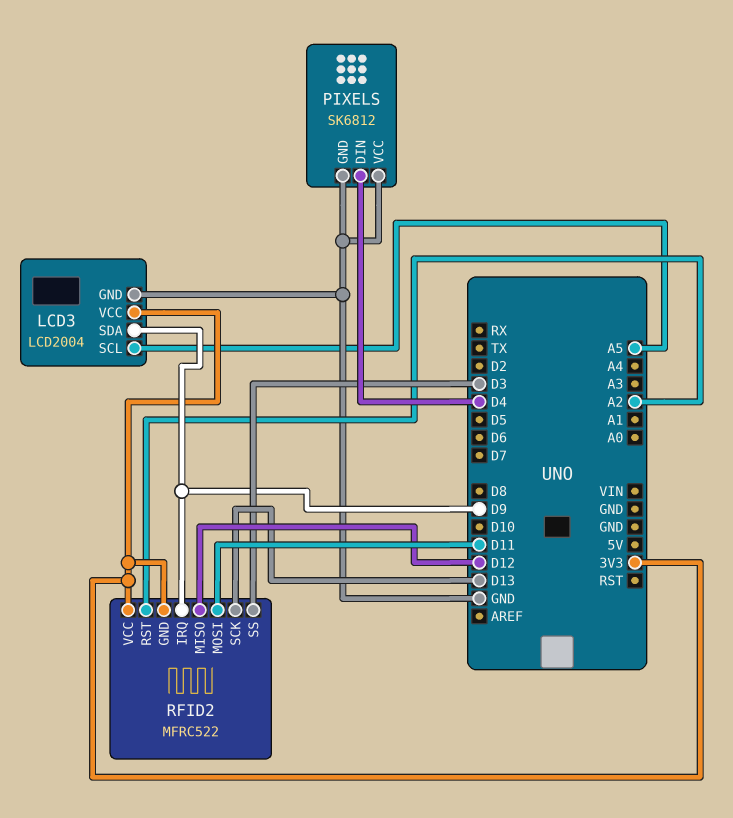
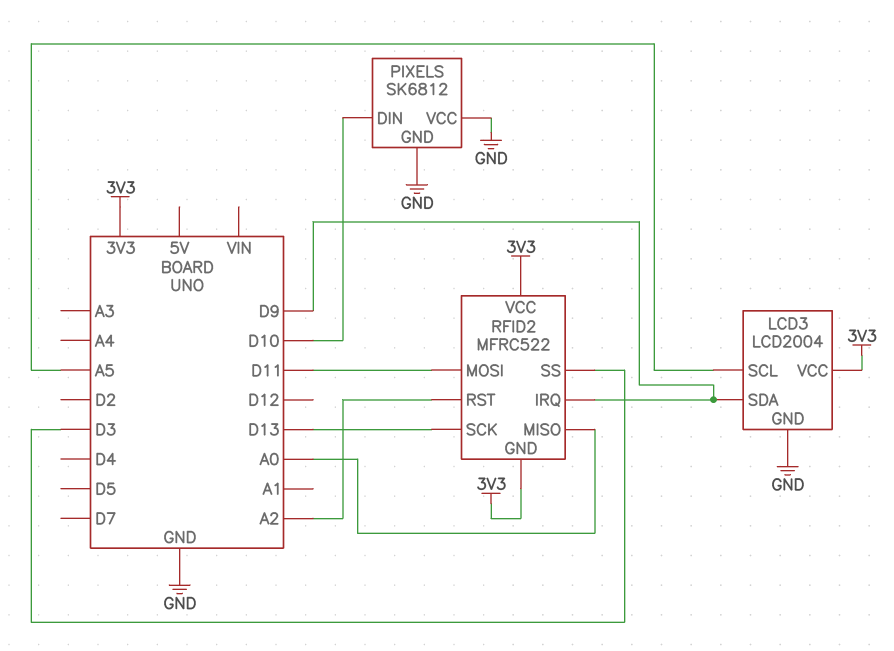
PIXELS pin DIN: D4 -> D10
RFID2 pin MISO: D12 -> A0

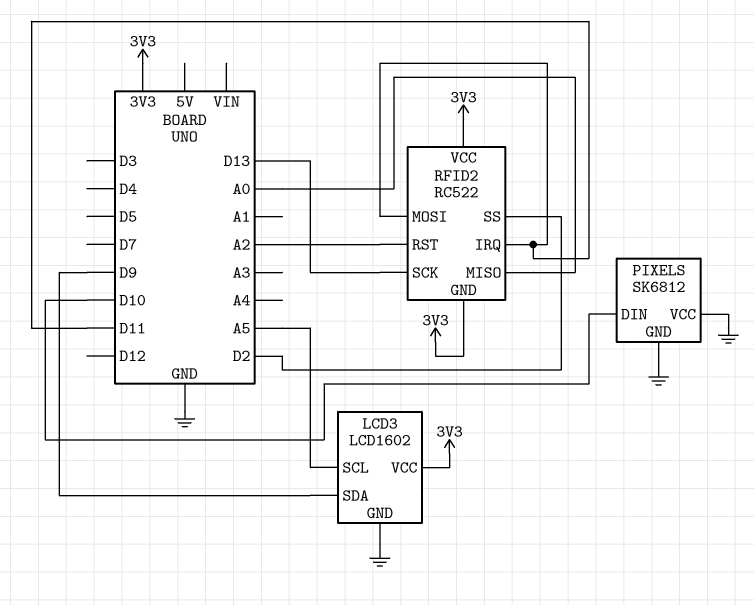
LCD3: LCD2004 -> LCD1602
RFID2: MFRC522 -> RC522
RFID2 pin IRQ: D9 -> D11
RFID2 pin SS: D3 -> D2

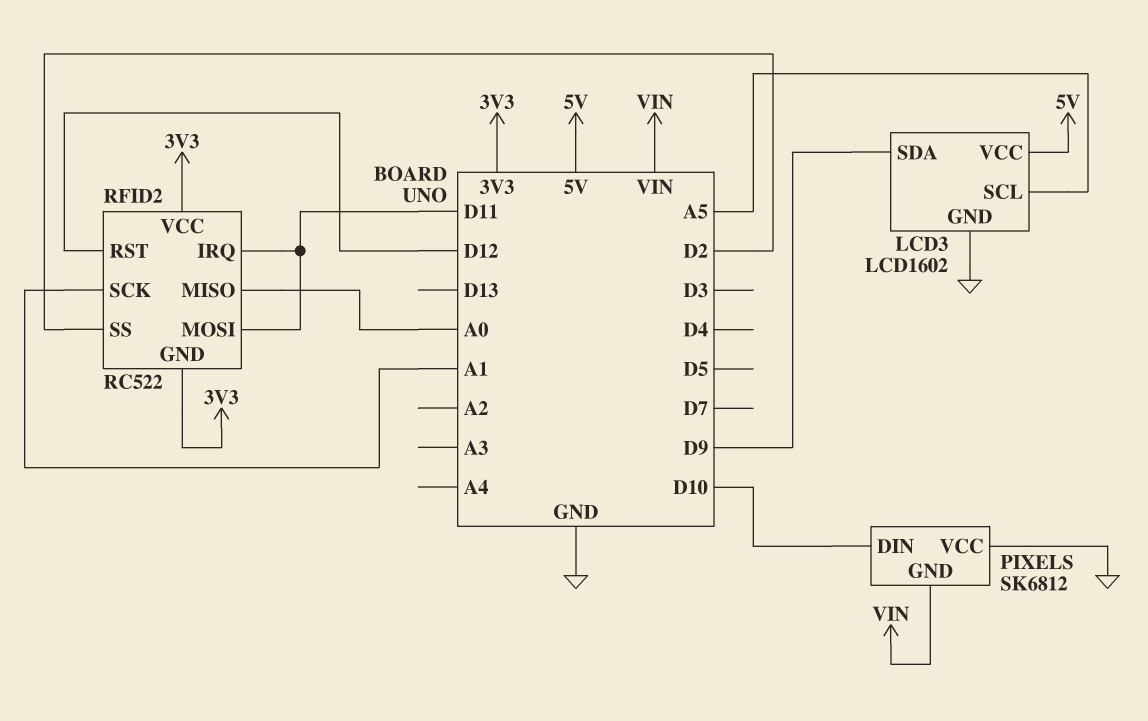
LCD3 pin VCC: 3V3 -> 5V
PIXELS pin GND: GND -> VIN
RFID2 pin RST: A2 -> D12
RFID2 pin SCK: D13 -> A1

